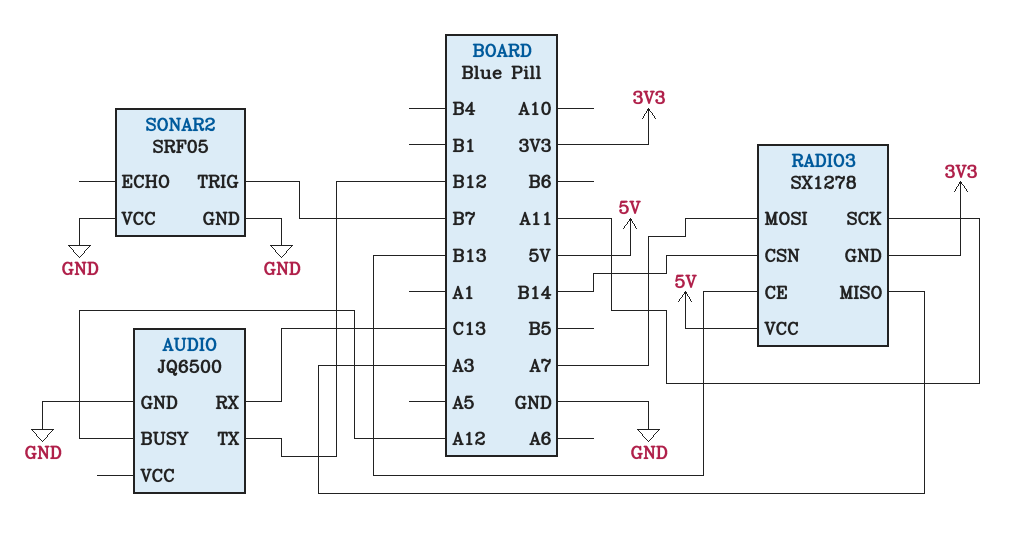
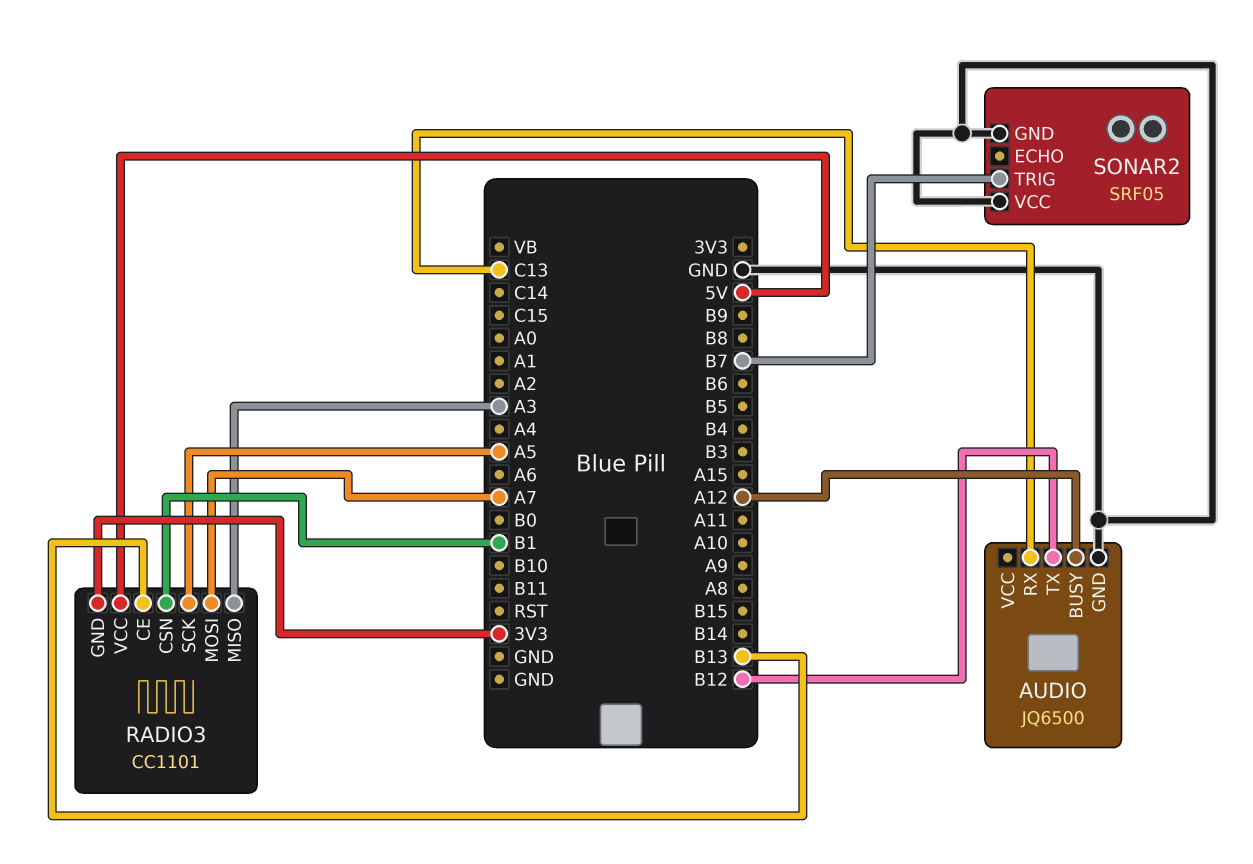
RADIO3: SX1278 -> CC1101
RADIO3 pin CSN: B14 -> B1
RADIO3 pin SCK: A11 -> A5

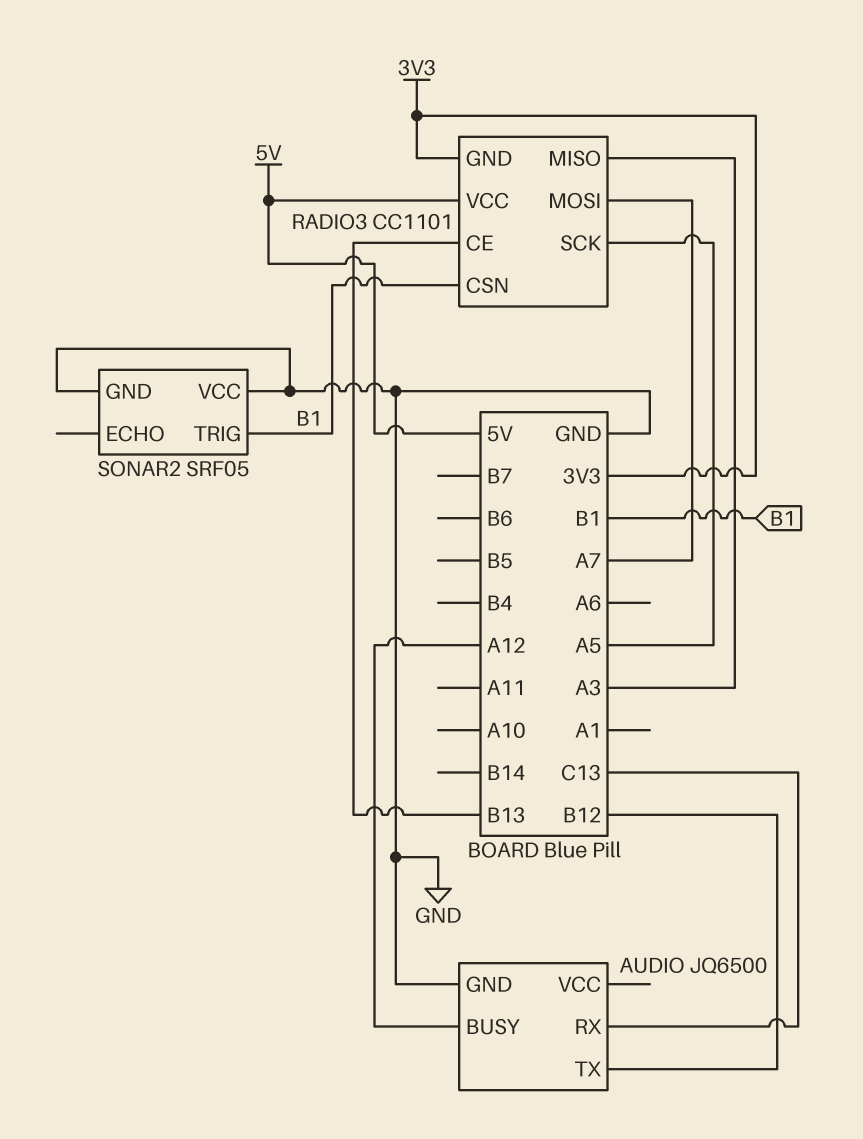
SONAR2 pin TRIG: B7 -> B1

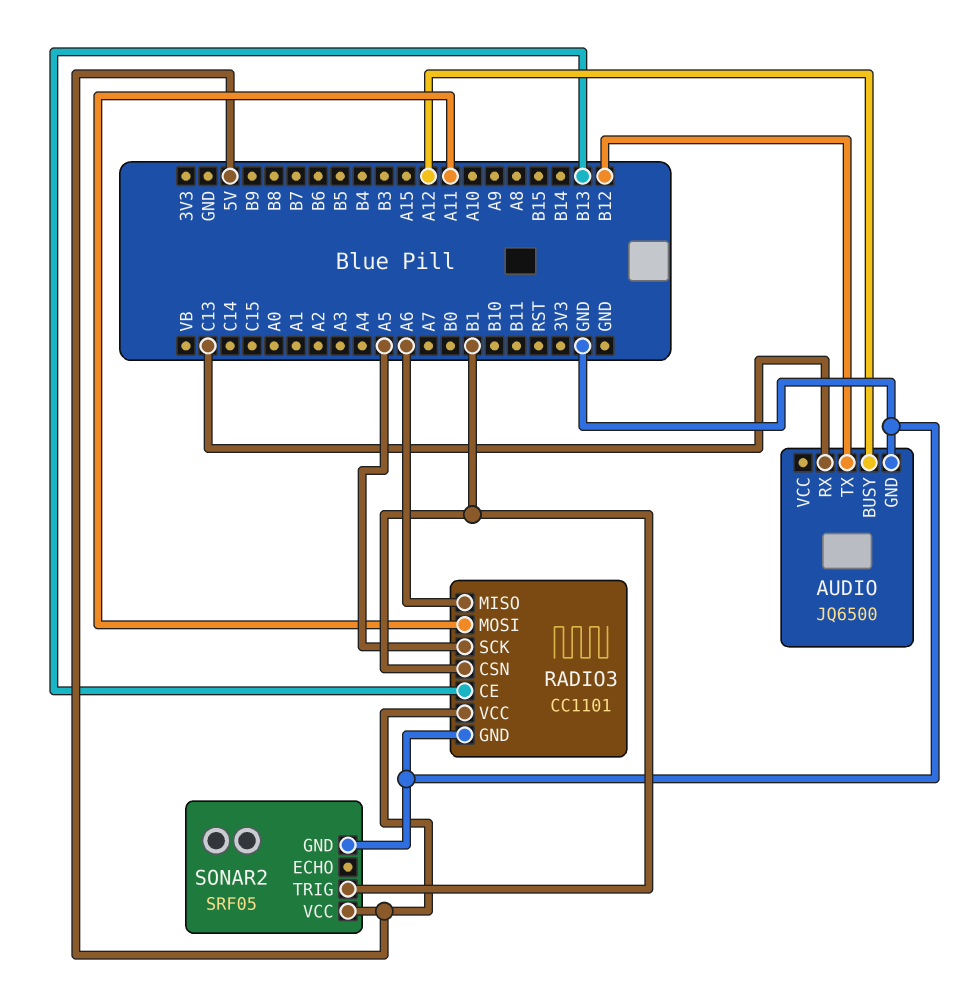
RADIO3 pin GND: 3V3 -> GND
RADIO3 pin MISO: A3 -> A6
RADIO3 pin MOSI: A7 -> A11
SONAR2 pin VCC: GND -> 5V

